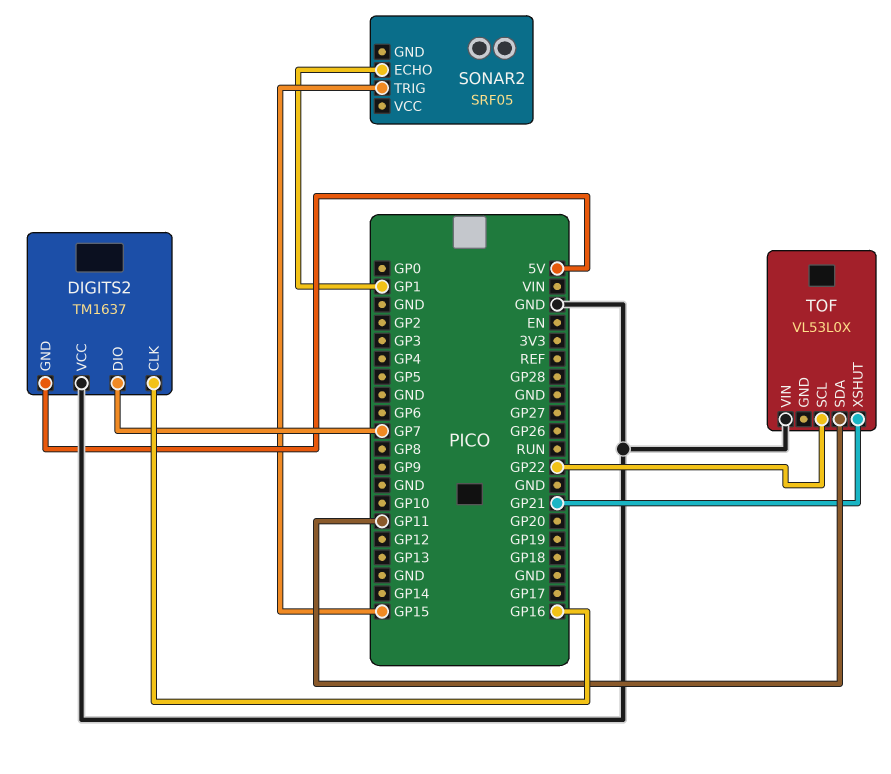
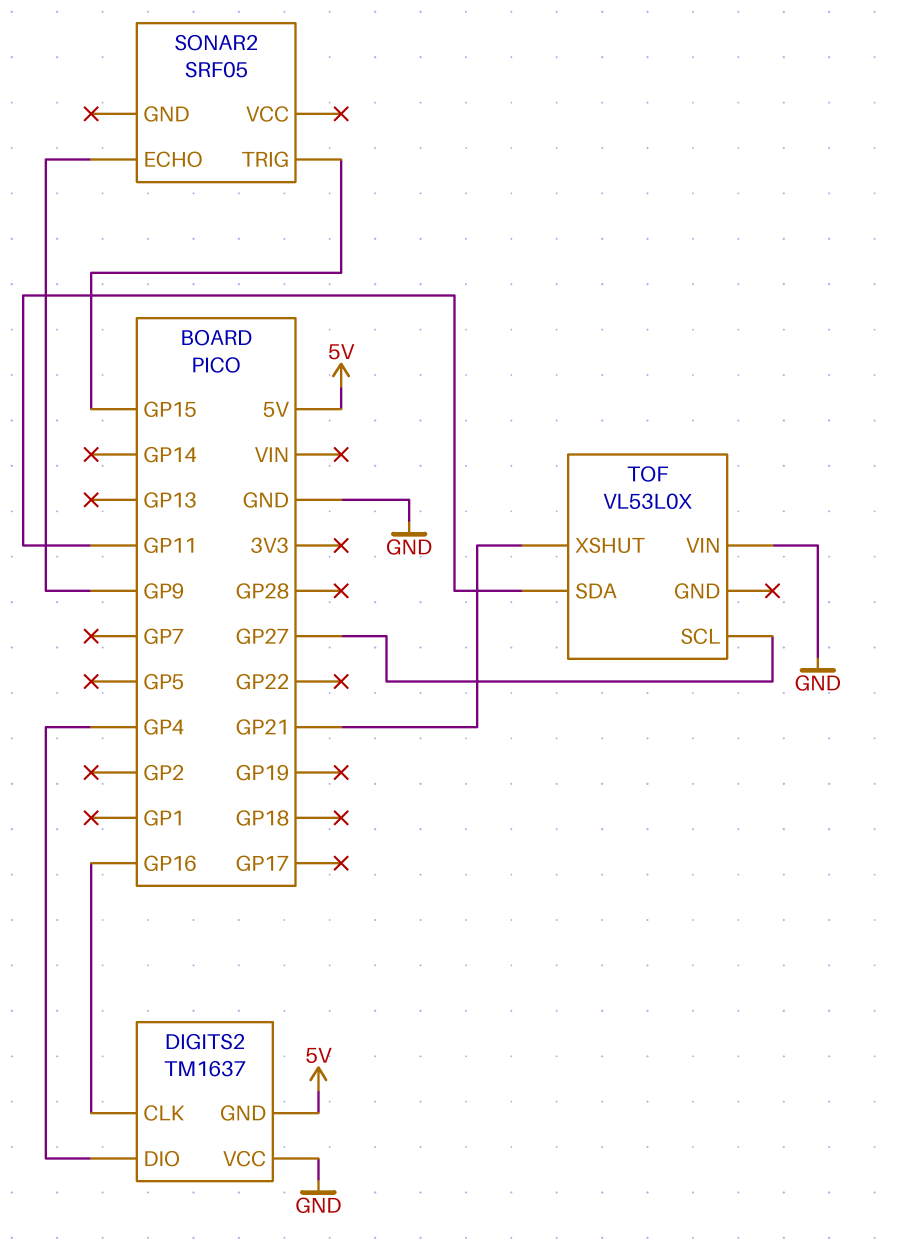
DIGITS2 pin DIO: GP7 -> GP4
SONAR2 pin ECHO: GP1 -> GP9
TOF pin SCL: GP22 -> GP27

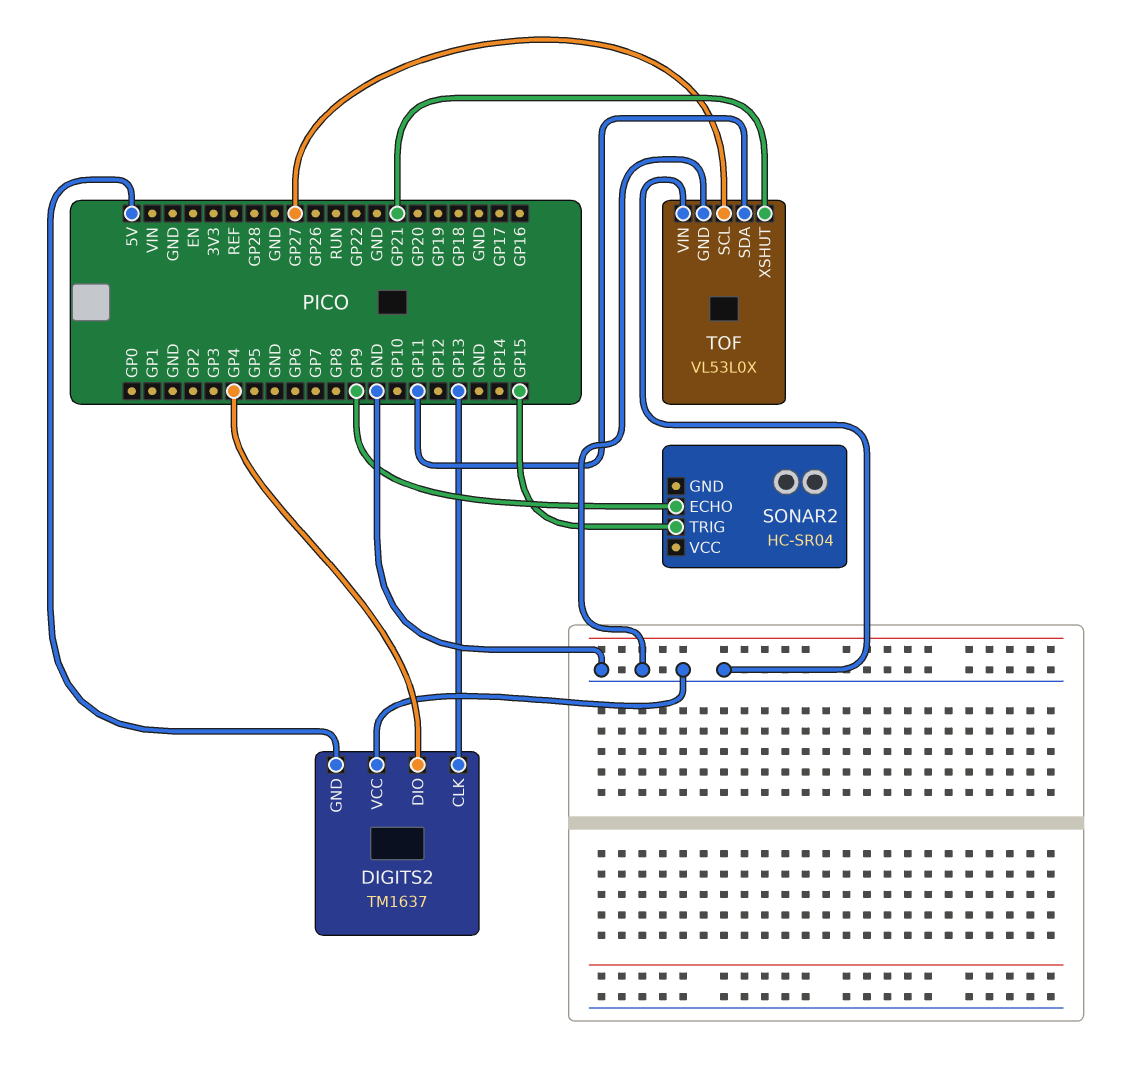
DIGITS2 pin CLK: GP16 -> GP13
SONAR2: SRF05 -> HC-SR04
TOF pin GND: none -> GND

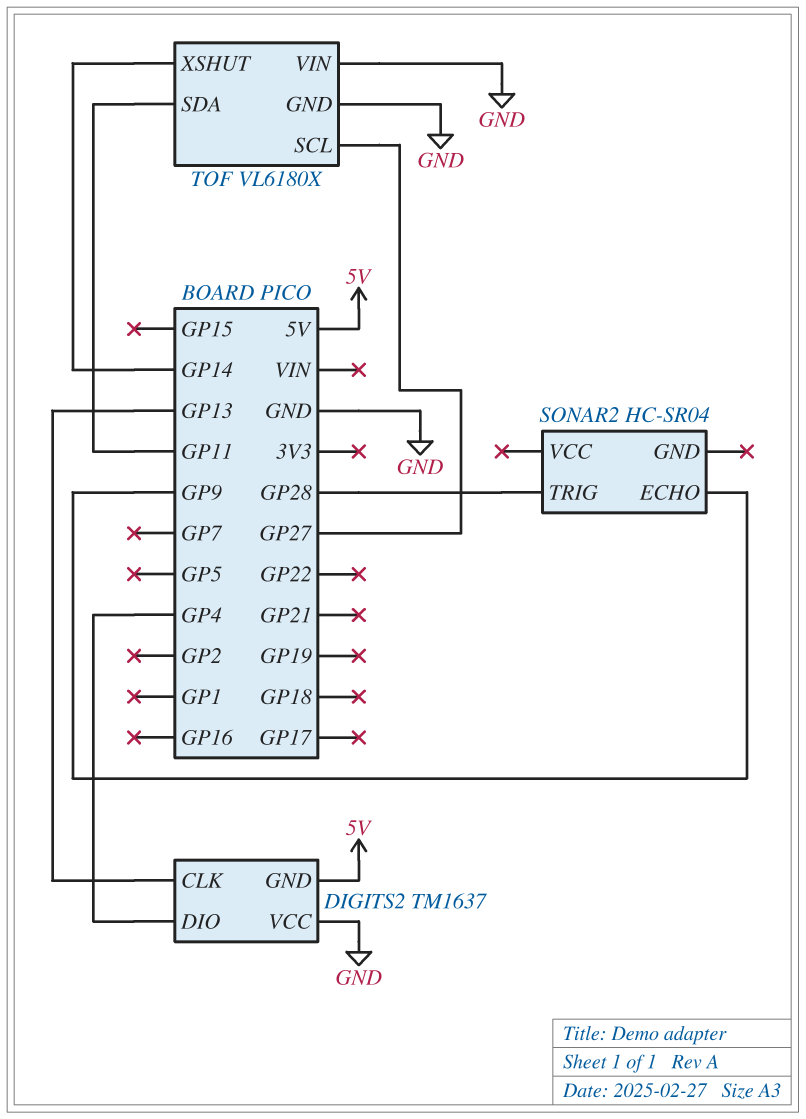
SONAR2 pin TRIG: GP15 -> GP28
TOF: VL53L0X -> VL6180X
TOF pin XSHUT: GP21 -> GP14

